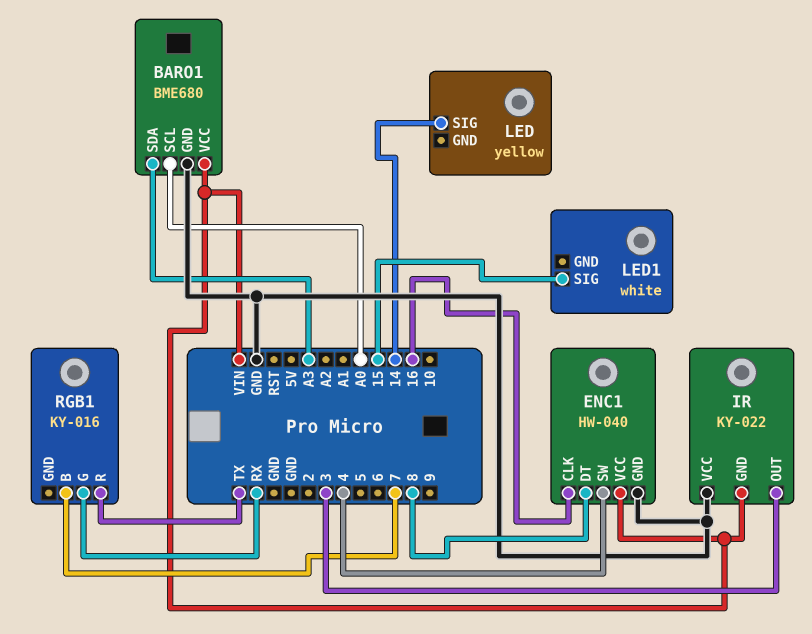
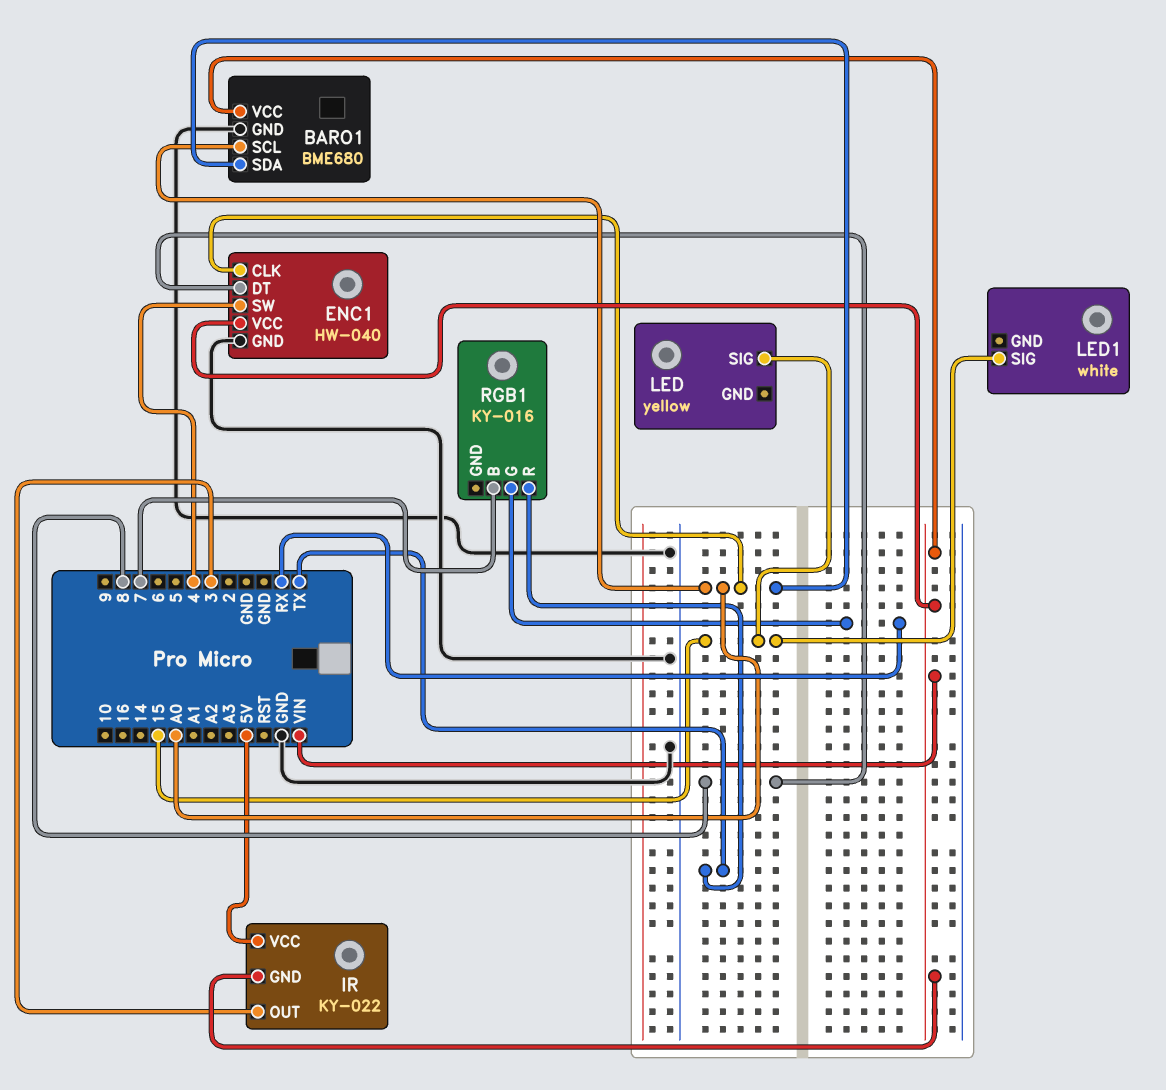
BARO1 pin SDA: A3 -> A0
ENC1 pin CLK: 16 -> A0
IR pin VCC: GND -> 5V
LED pin SIG: 14 -> 15

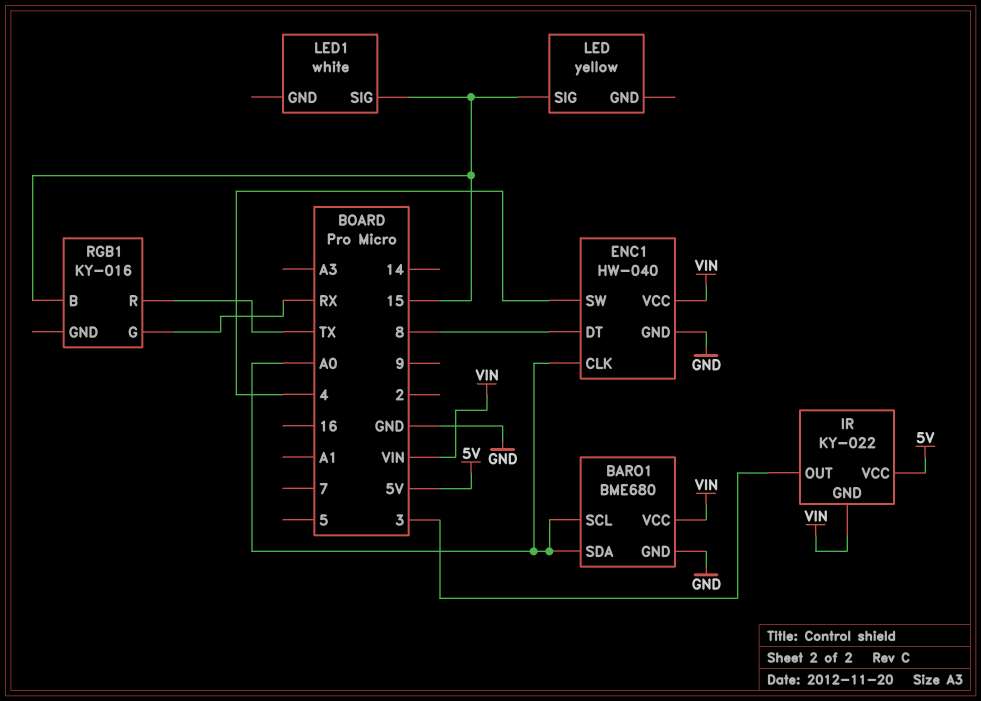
RGB1 pin B: 7 -> 15

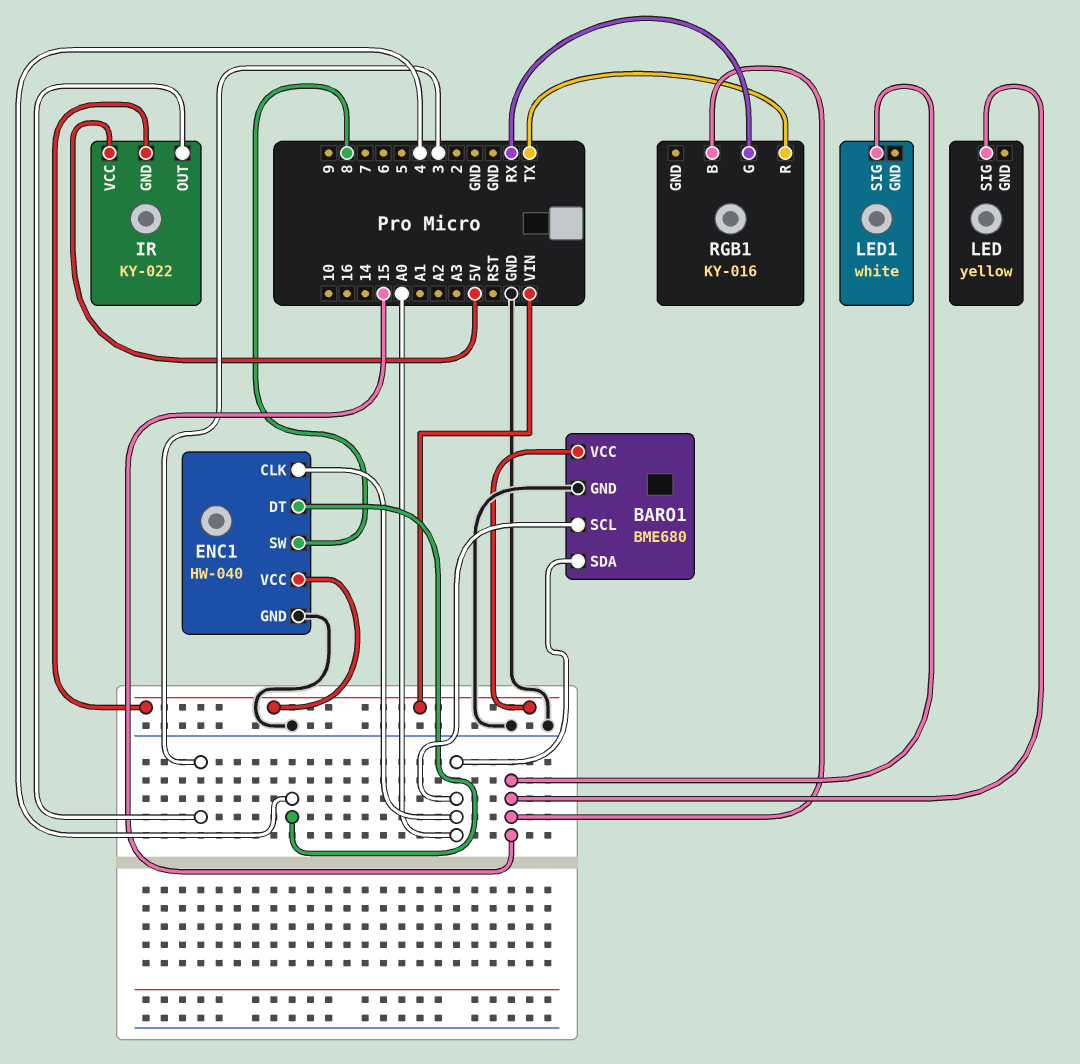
ENC1 pin DT: 8 -> 4
ENC1 pin SW: 4 -> 8

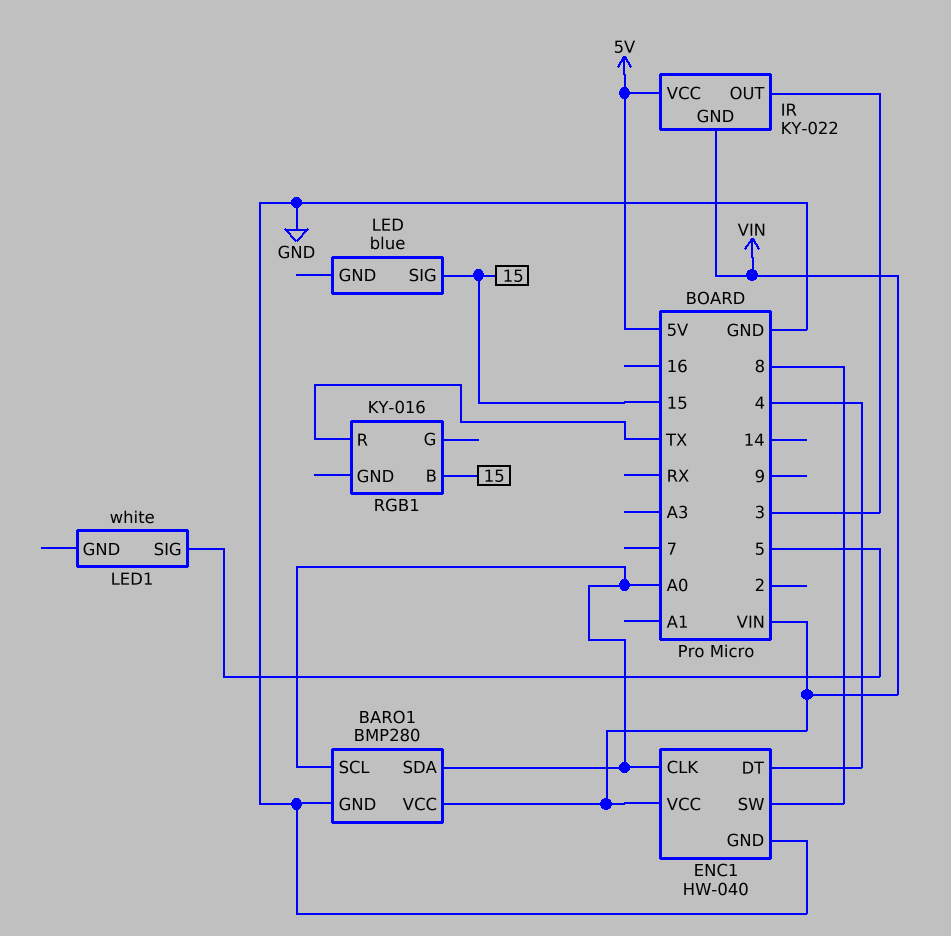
BARO1: BME680 -> BMP280
LED: yellow -> blue
LED1 pin SIG: 15 -> 5
RGB1 pin G: RX -> none

